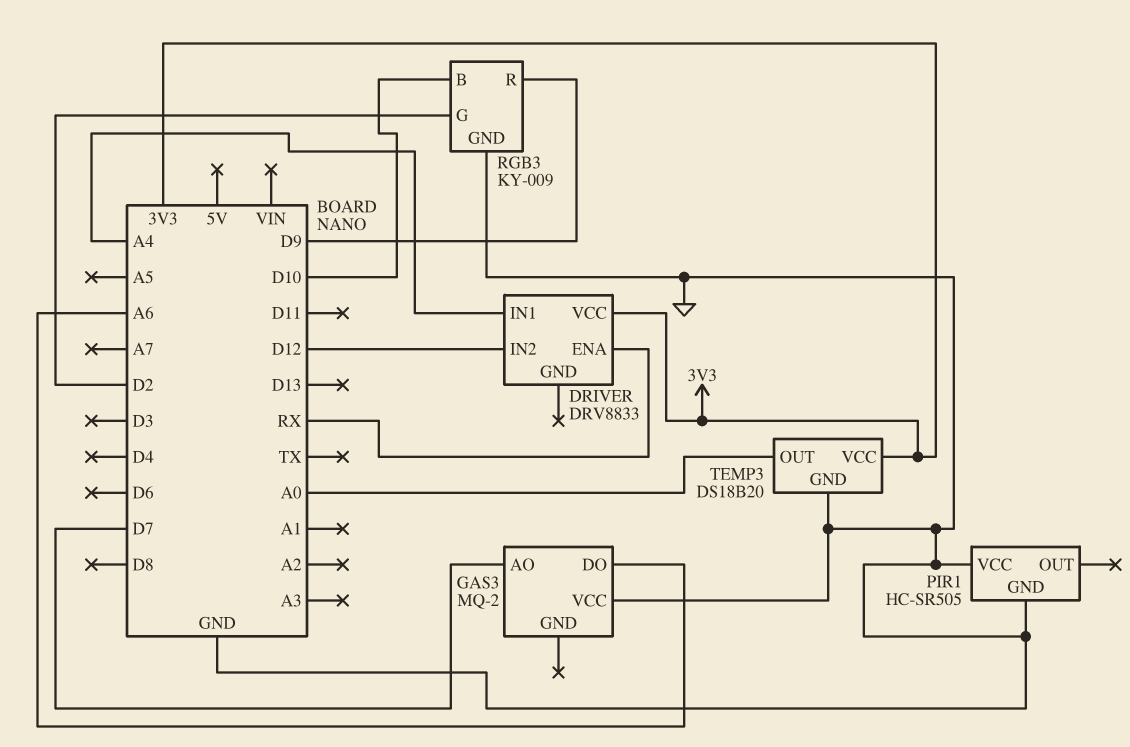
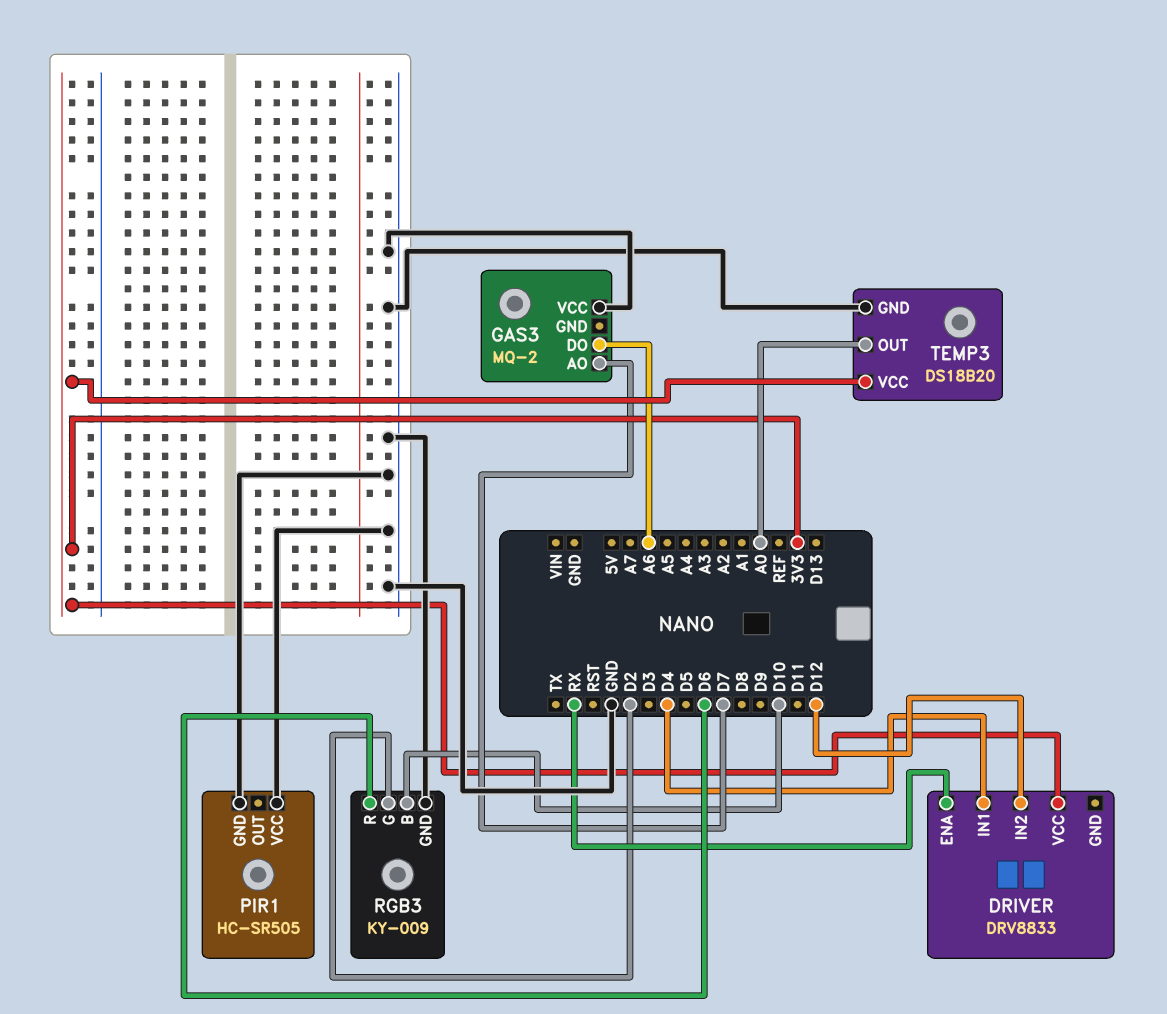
DRIVER pin IN1: A4 -> D4
RGB3 pin R: D9 -> D6

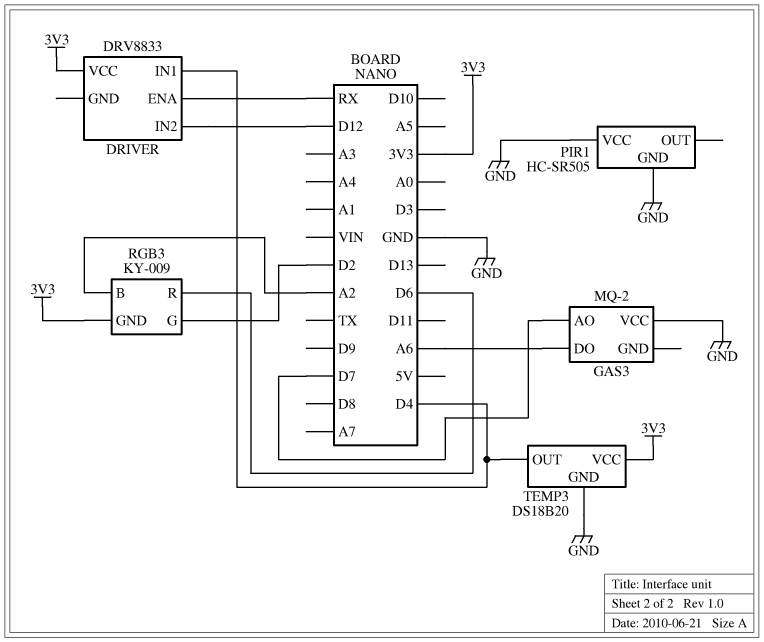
RGB3 pin B: D10 -> A2
RGB3 pin GND: GND -> 3V3
TEMP3 pin OUT: A0 -> D4

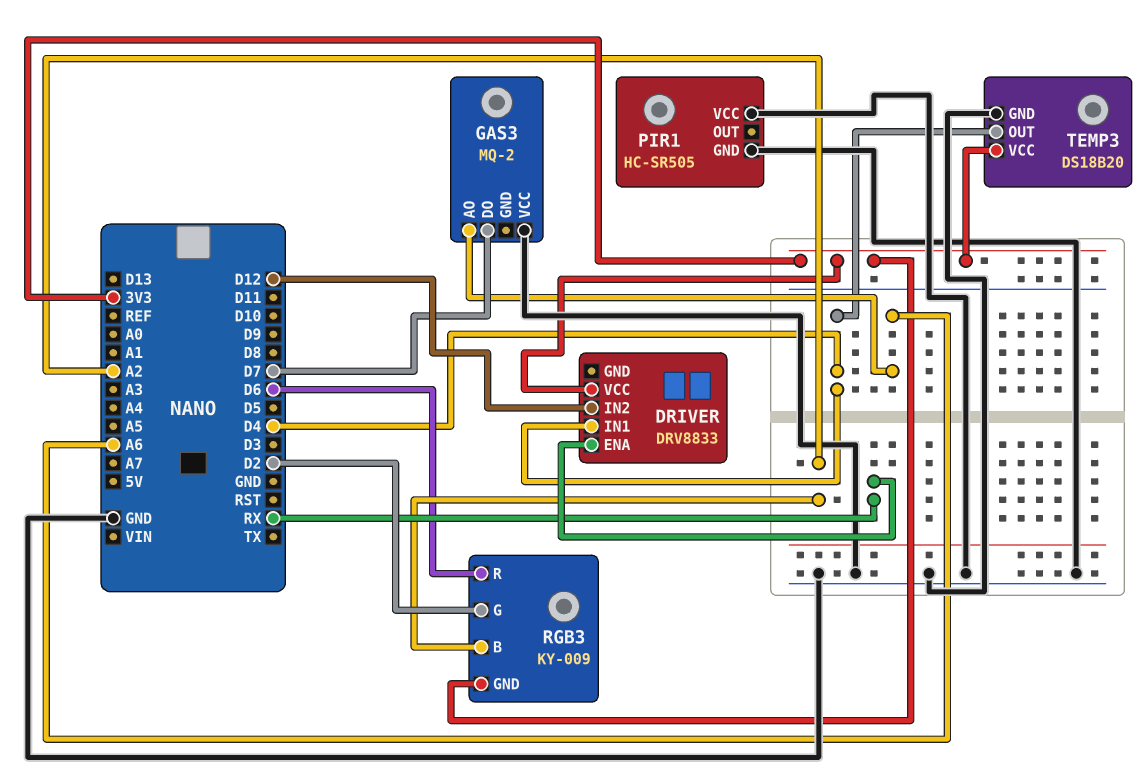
GAS3 pin AO: D7 -> A6
GAS3 pin DO: A6 -> D7

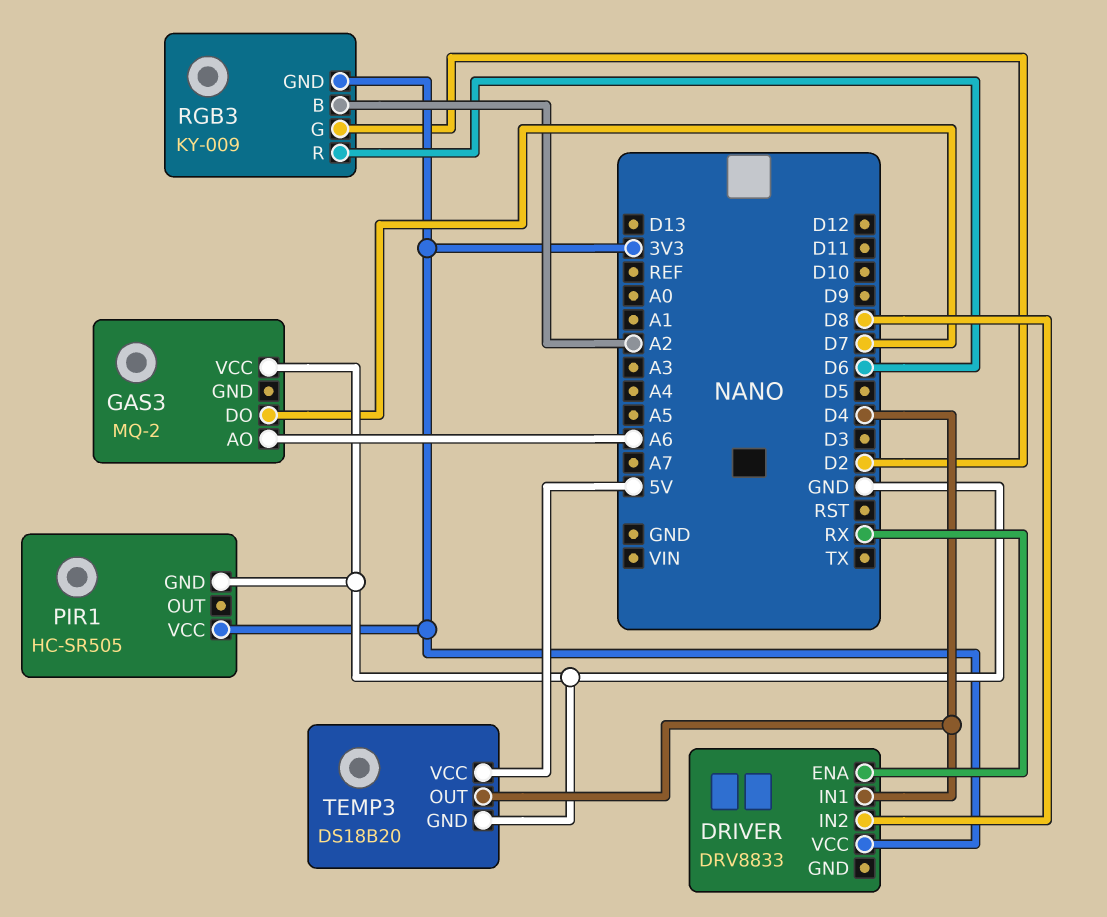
DRIVER pin IN2: D12 -> D8
PIR1 pin VCC: GND -> 3V3
TEMP3 pin VCC: 3V3 -> 5V

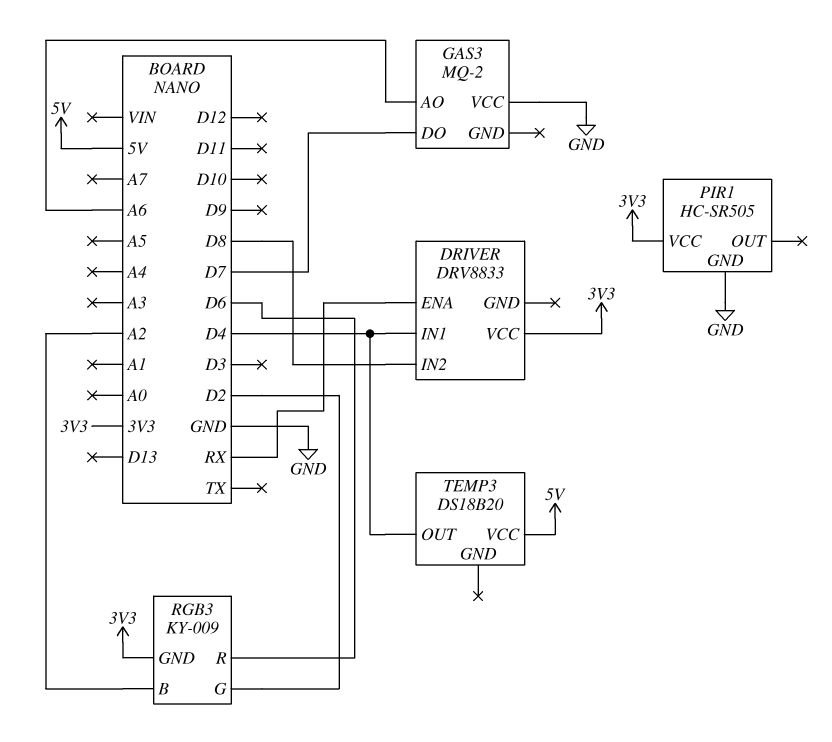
TEMP3 pin GND: GND -> none

